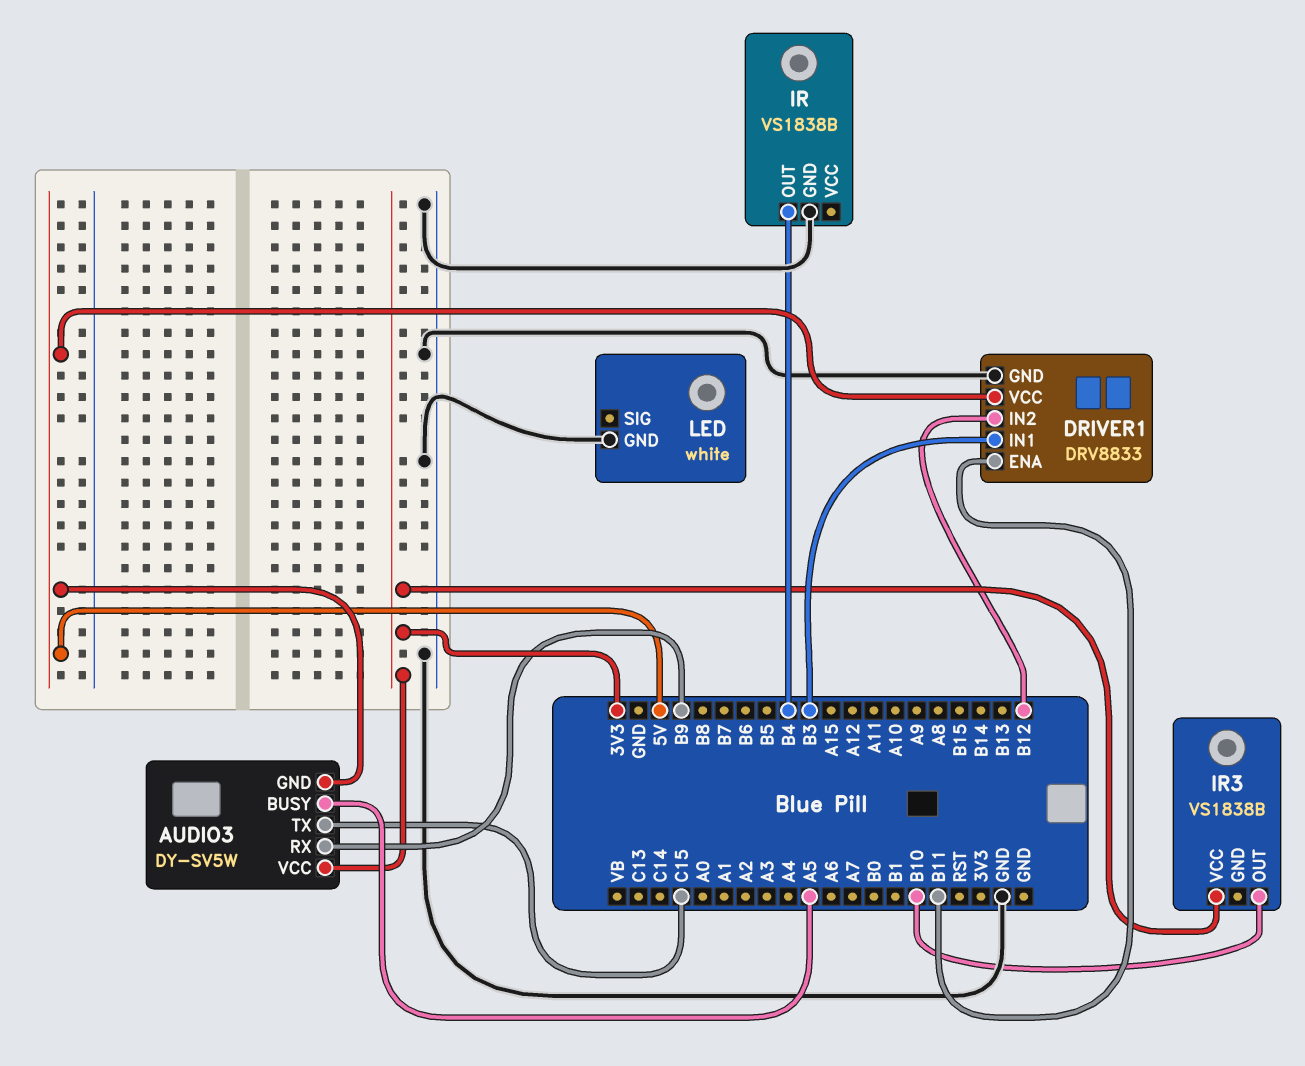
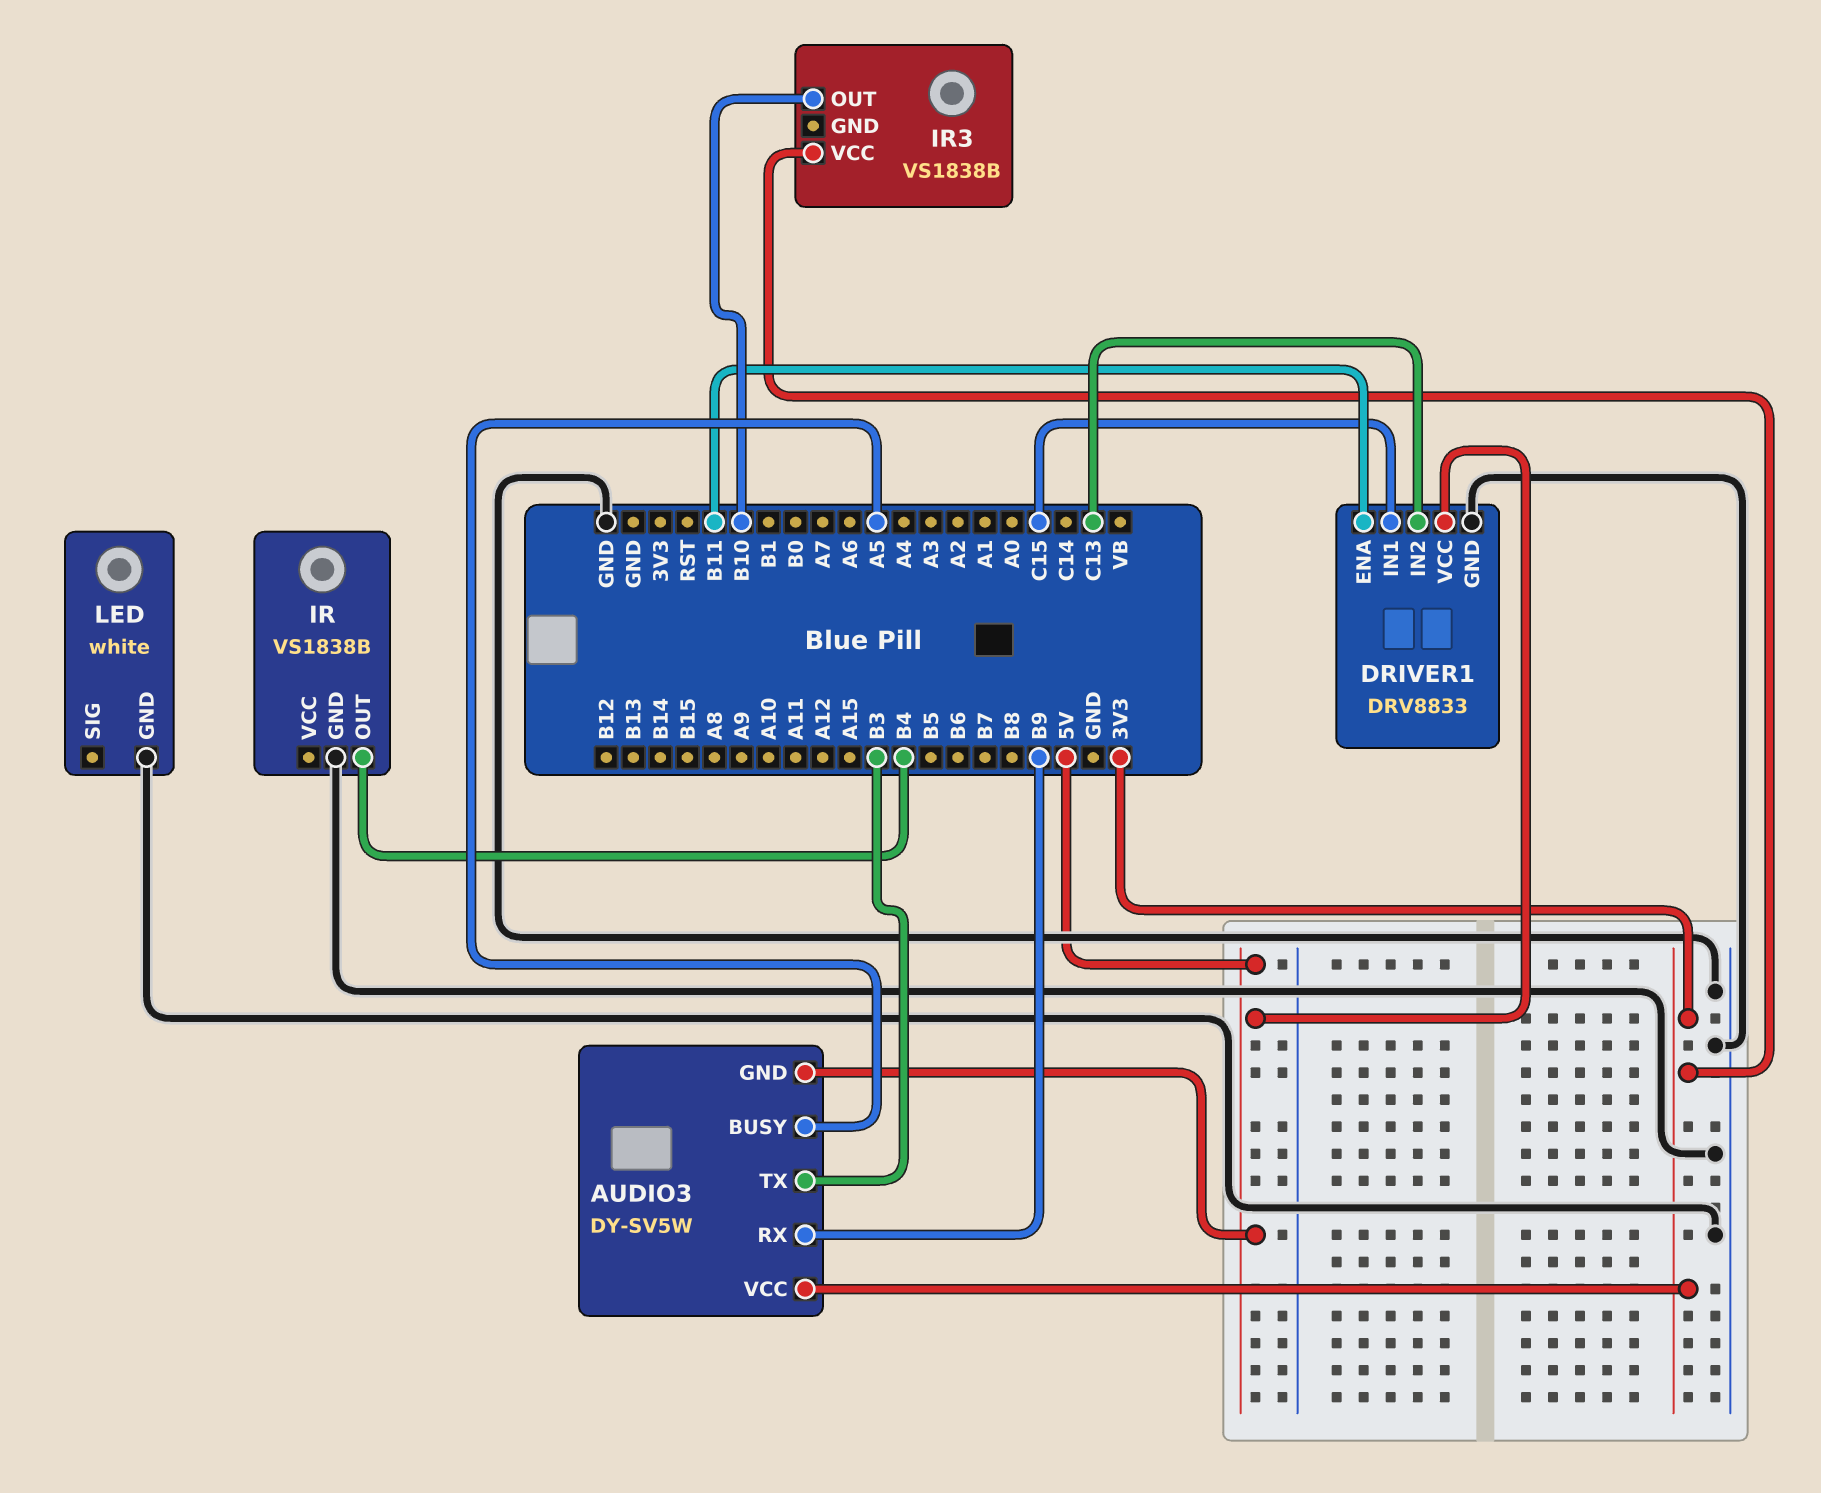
AUDIO3 pin TX: C15 -> B3
DRIVER1 pin IN1: B3 -> C15
DRIVER1 pin IN2: B12 -> C13

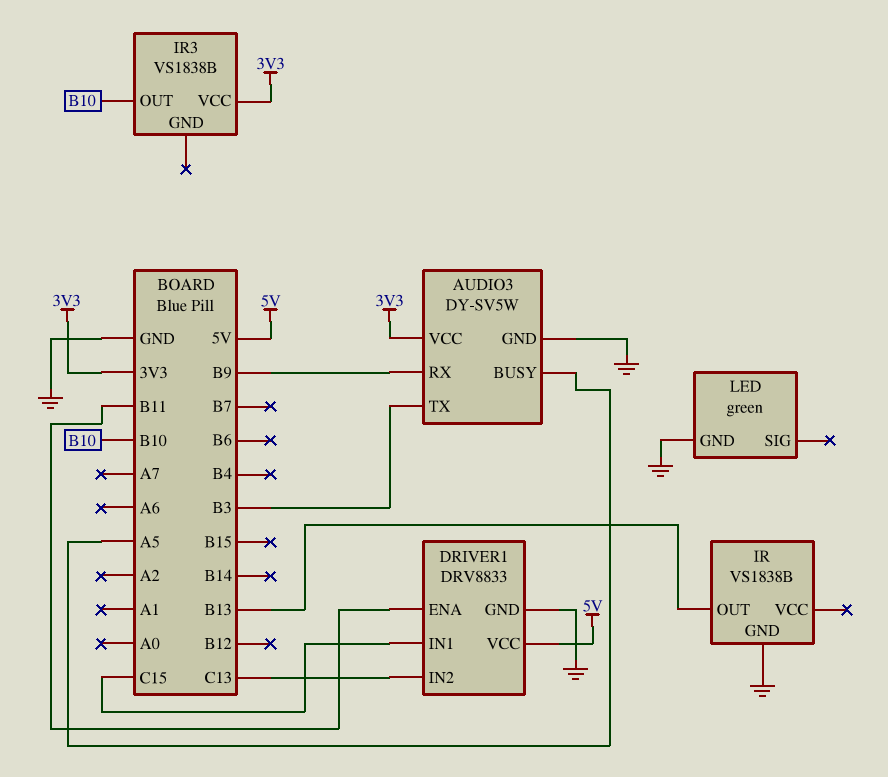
AUDIO3 pin GND: 5V -> GND
IR pin OUT: B4 -> B13
LED: white -> green

